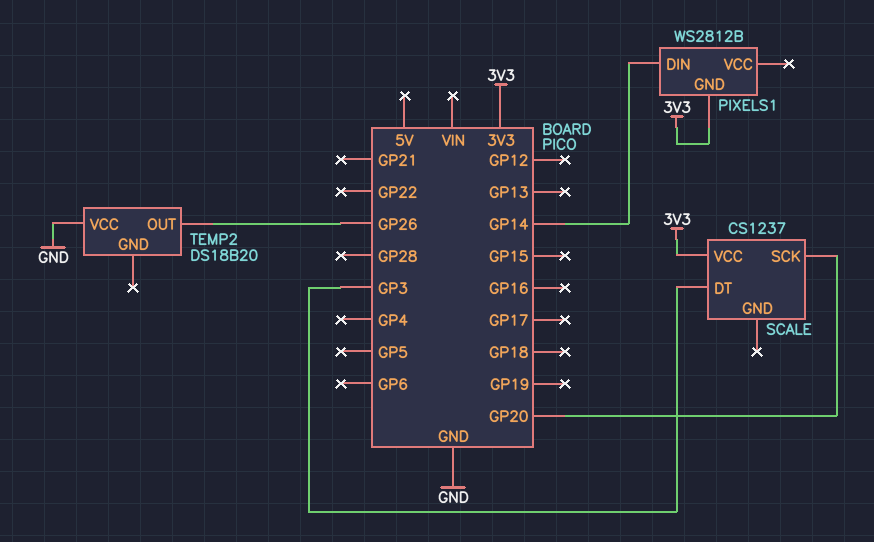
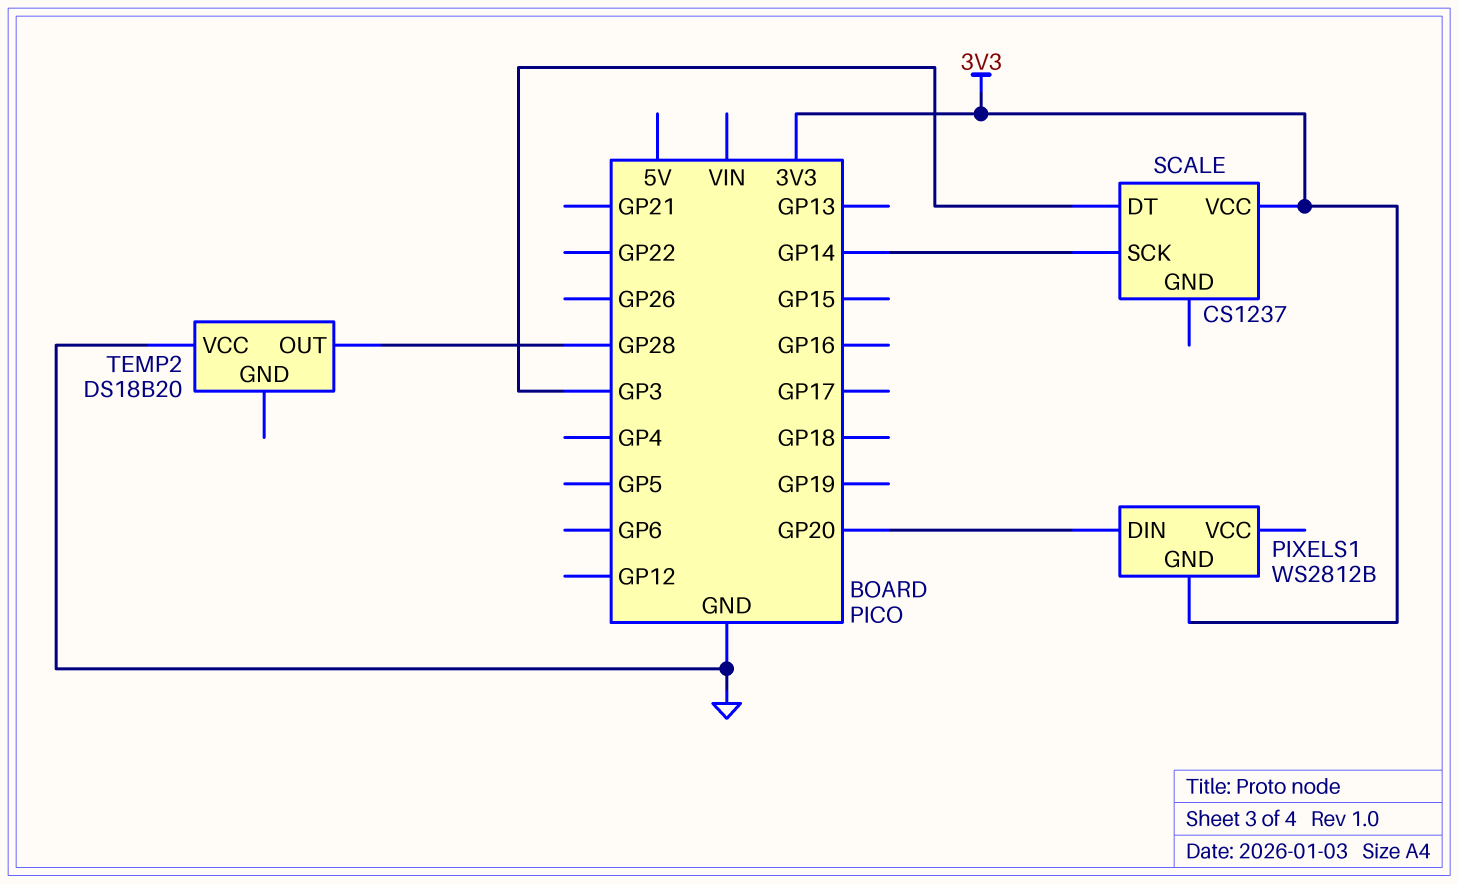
PIXELS1 pin DIN: GP14 -> GP20
SCALE pin SCK: GP20 -> GP14
TEMP2 pin OUT: GP26 -> GP28

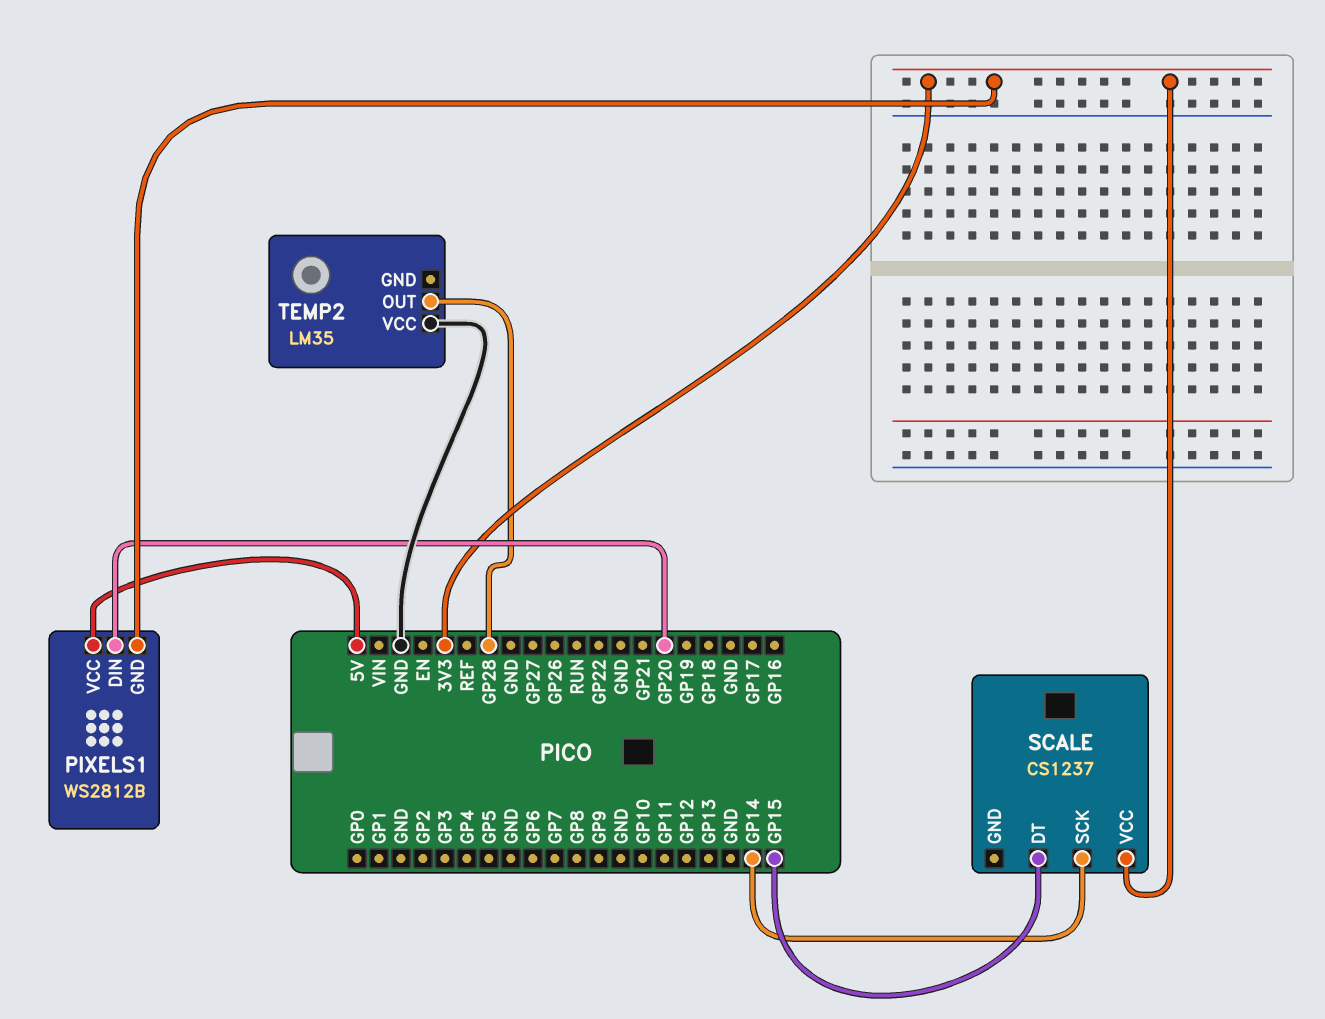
PIXELS1 pin VCC: none -> 5V
SCALE pin DT: GP3 -> GP15
TEMP2: DS18B20 -> LM35

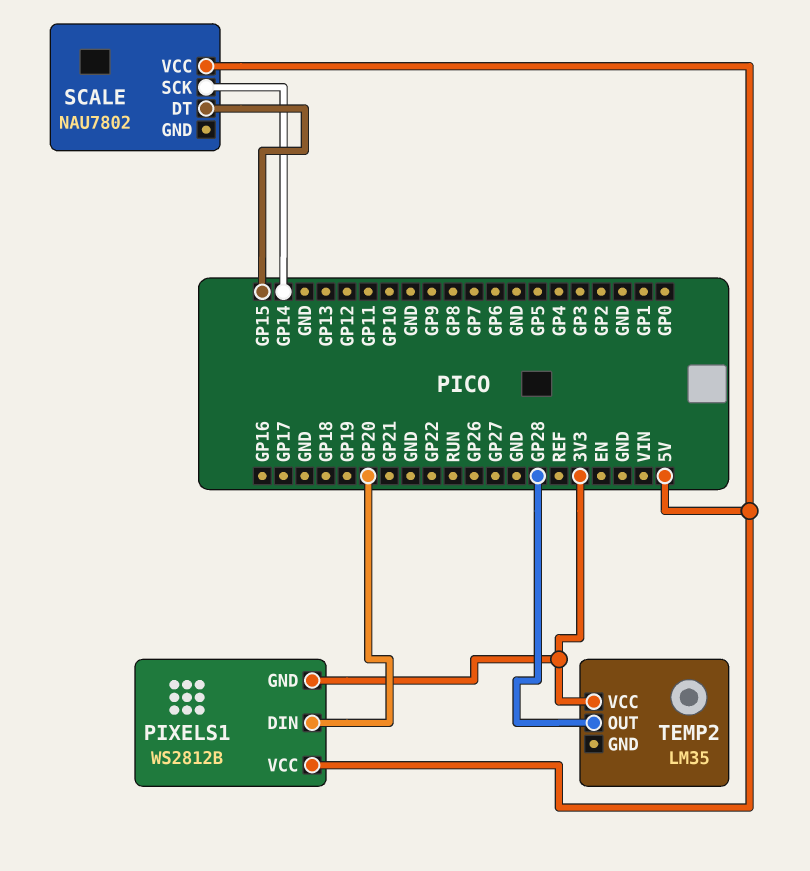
SCALE: CS1237 -> NAU7802
SCALE pin VCC: 3V3 -> 5V
TEMP2 pin VCC: GND -> 3V3

